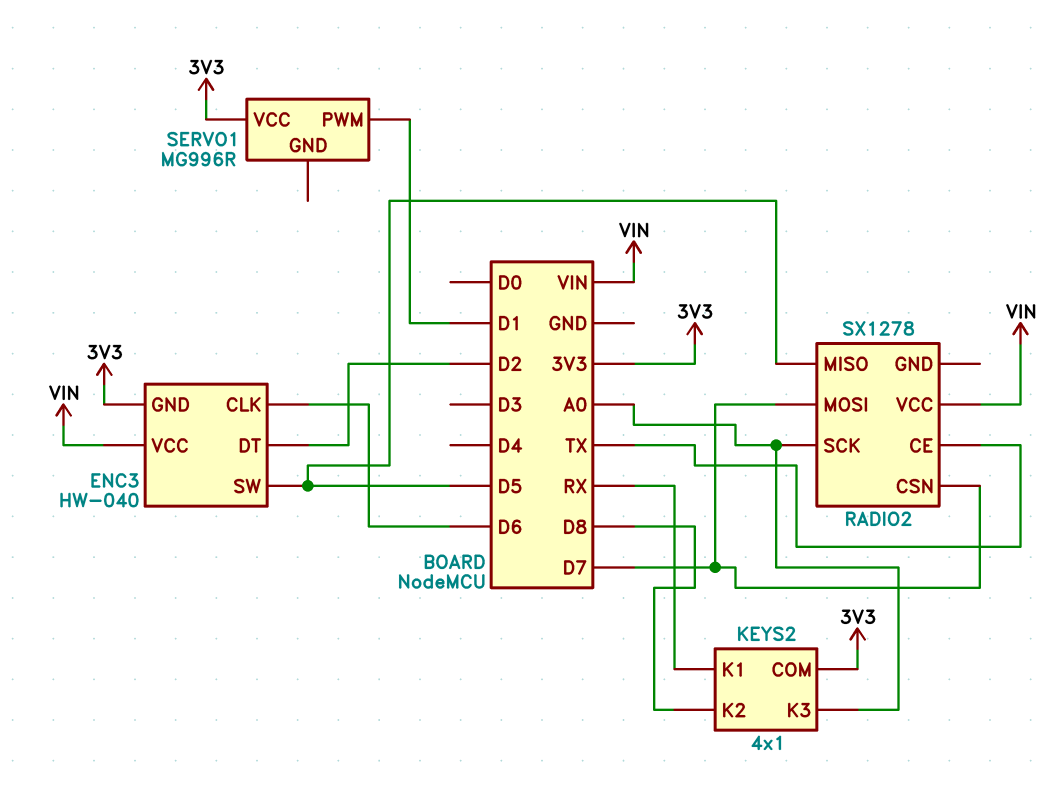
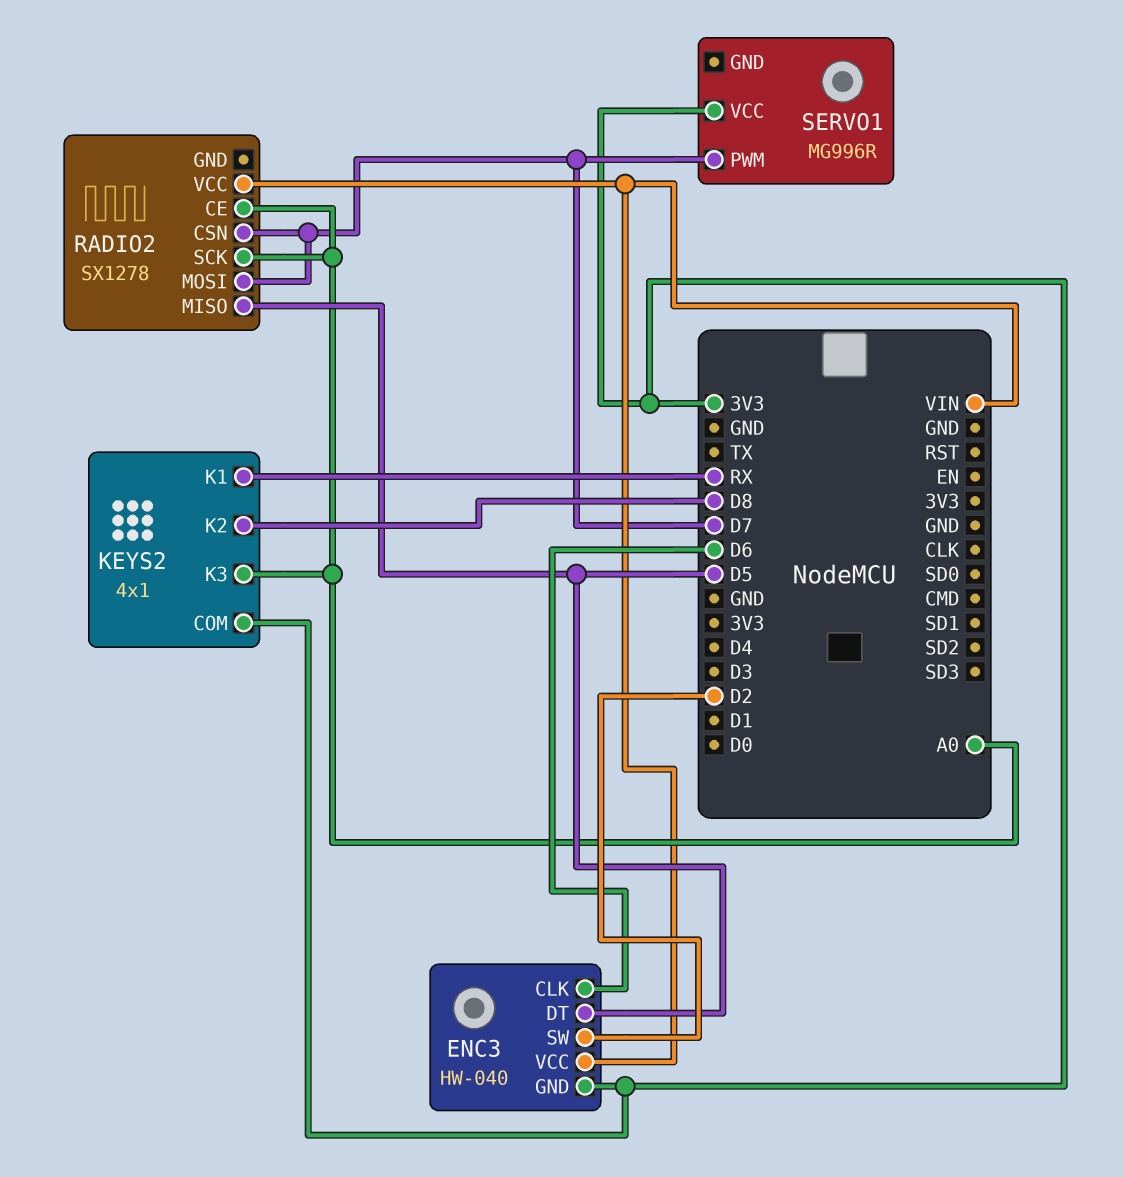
ENC3 pin DT: D2 -> D5
ENC3 pin SW: D5 -> D2
RADIO2 pin CE: TX -> A0
SERVO1 pin PWM: D1 -> D7

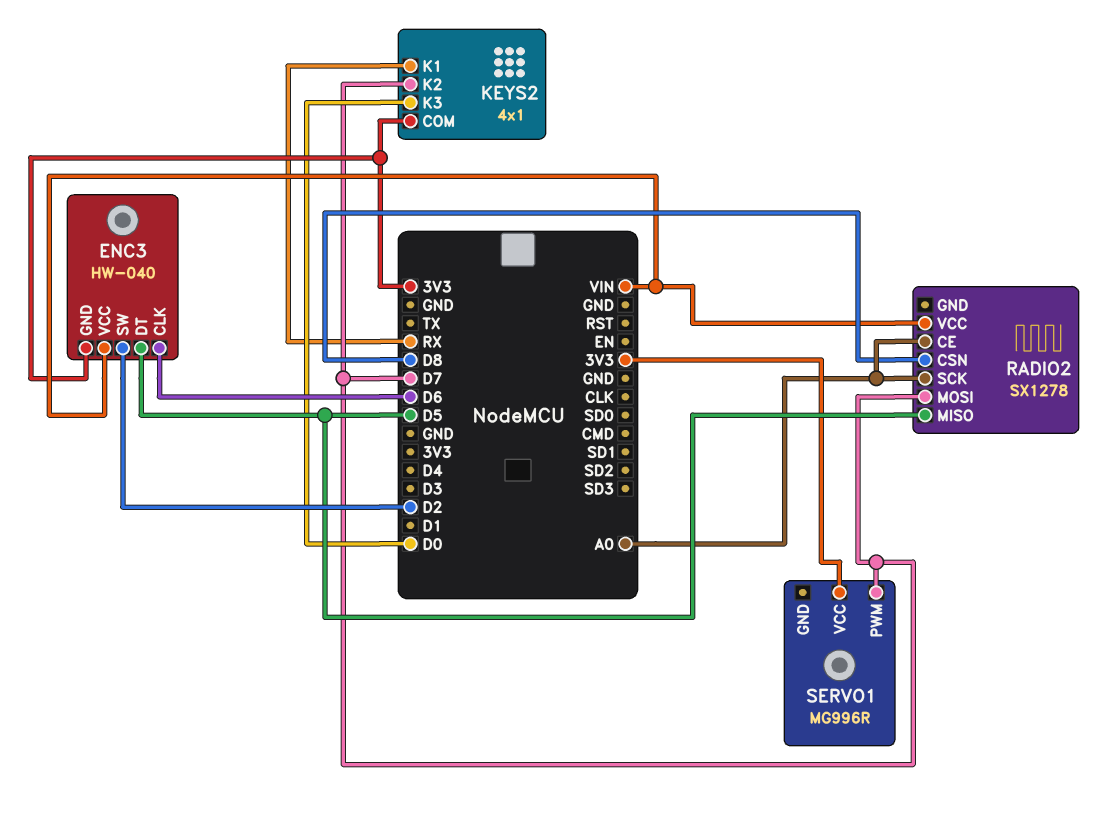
KEYS2 pin K2: D8 -> D7
KEYS2 pin K3: A0 -> D0
RADIO2 pin CSN: D7 -> D8

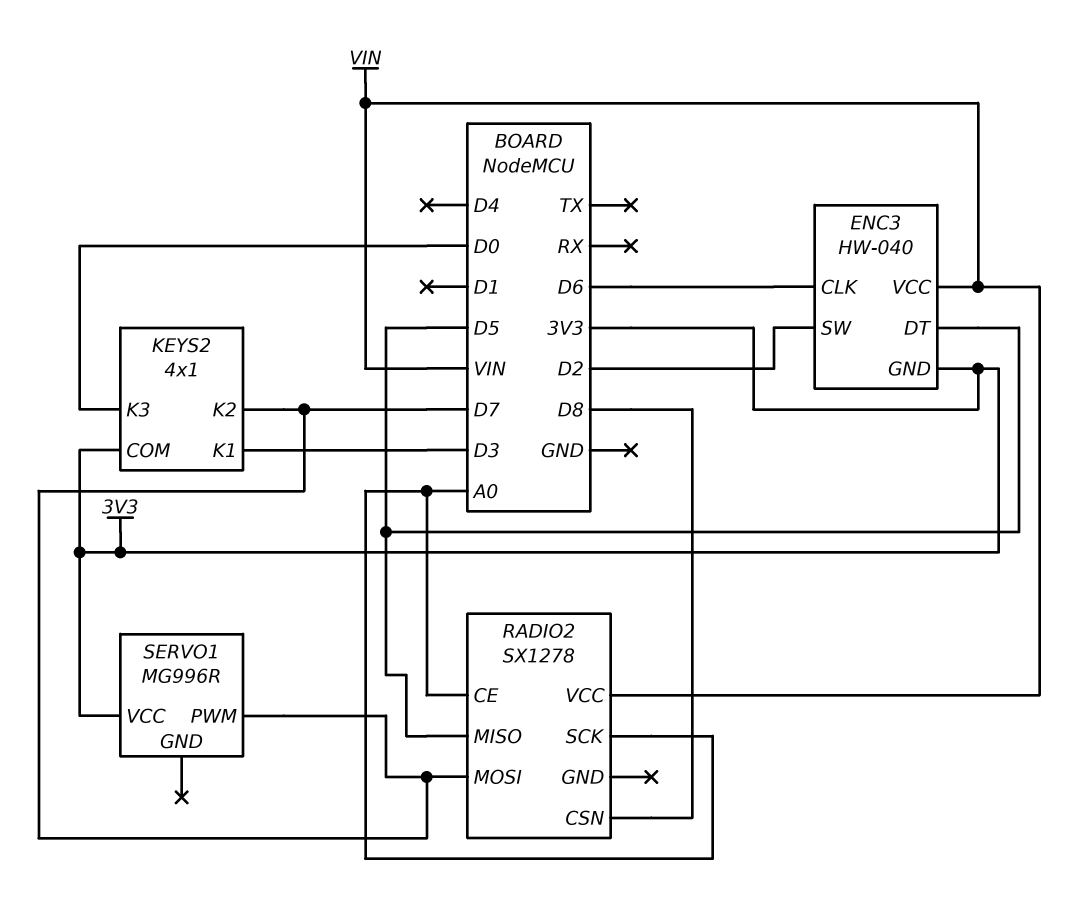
KEYS2 pin K1: RX -> D3

